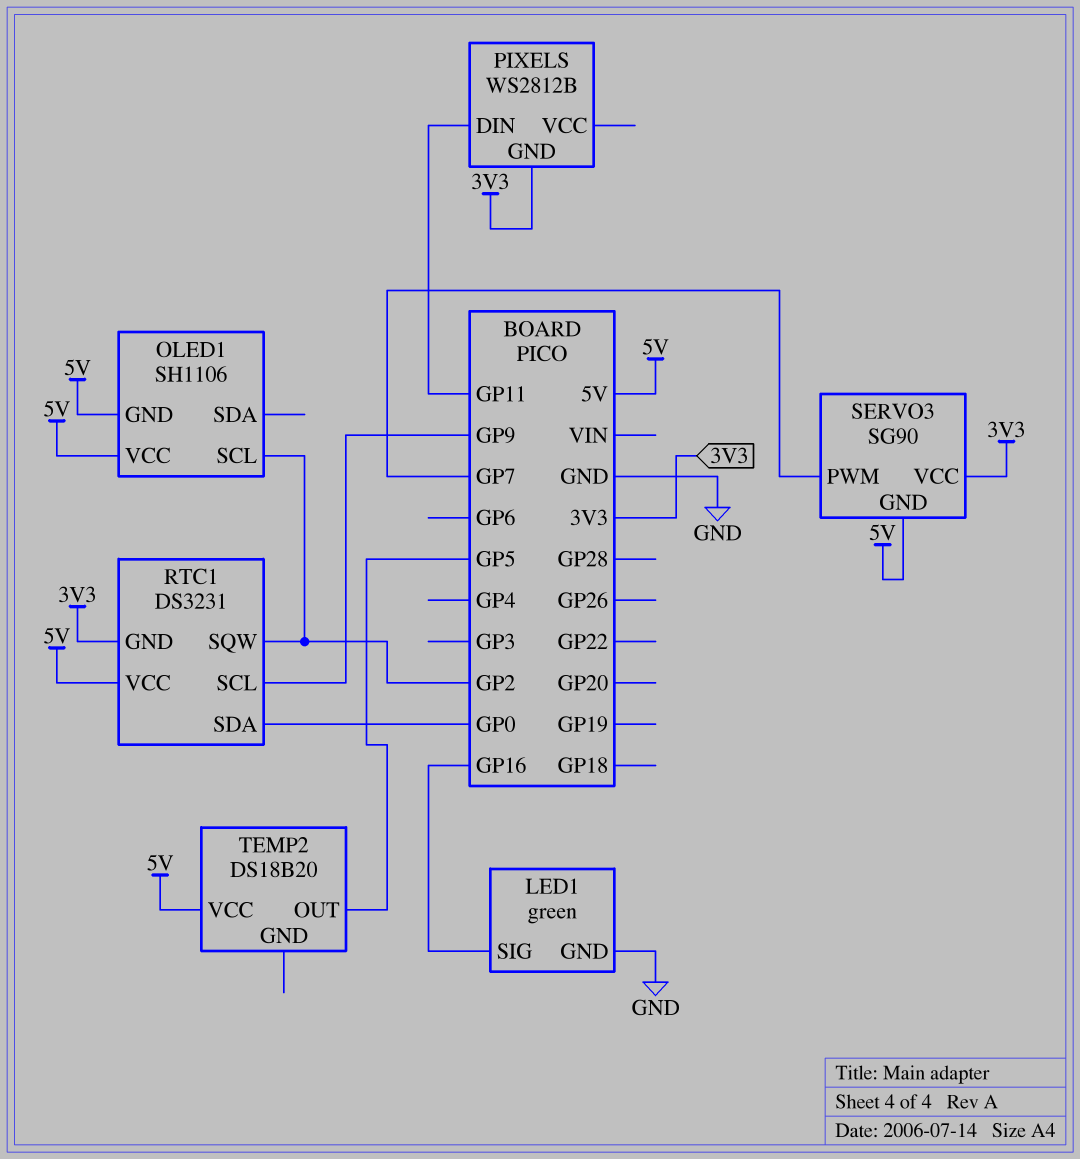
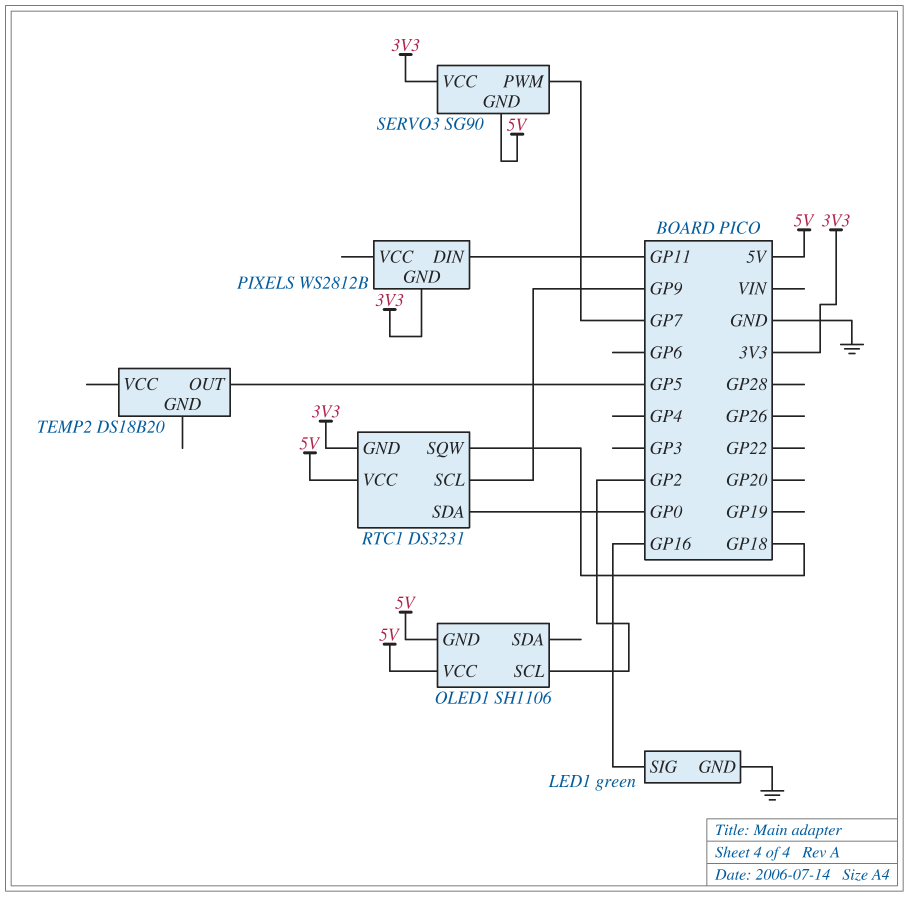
RTC1 pin SQW: GP2 -> GP18
TEMP2 pin VCC: 5V -> none

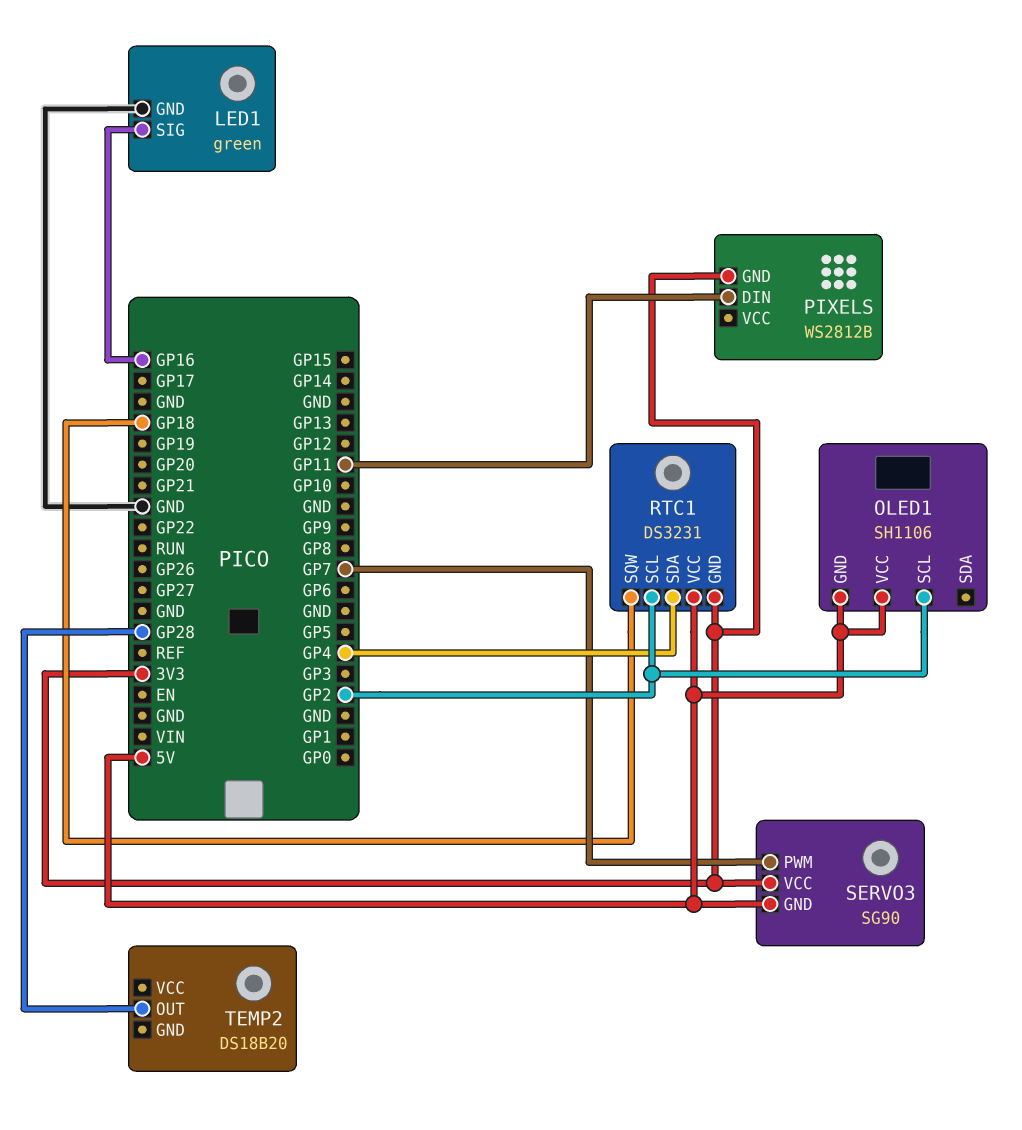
RTC1 pin SCL: GP9 -> GP2
RTC1 pin SDA: GP0 -> GP4
TEMP2 pin OUT: GP5 -> GP28

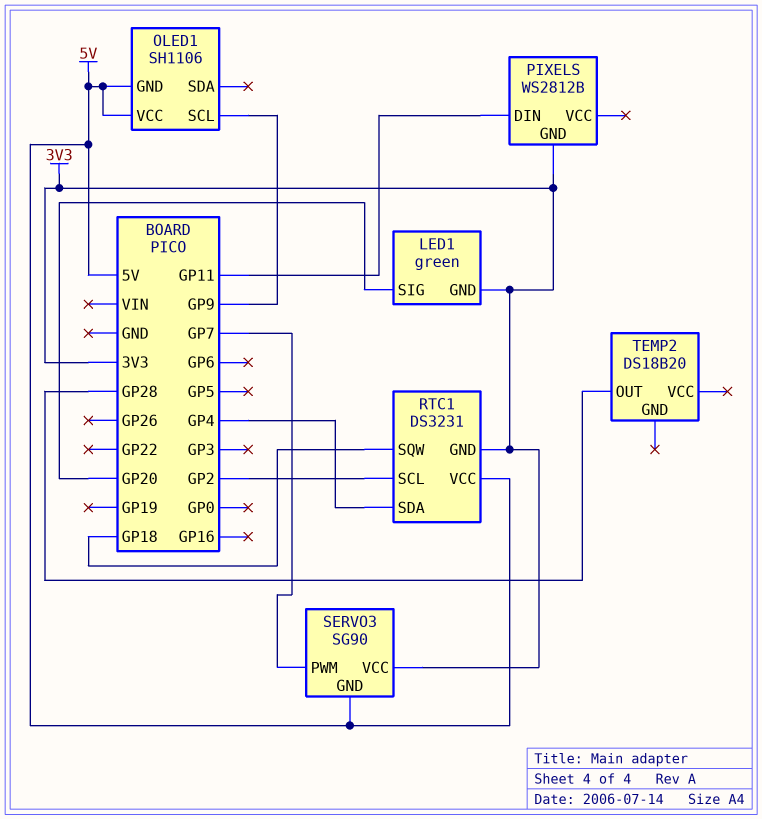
LED1 pin GND: GND -> 3V3
LED1 pin SIG: GP16 -> GP20
OLED1 pin SCL: GP2 -> GP9

